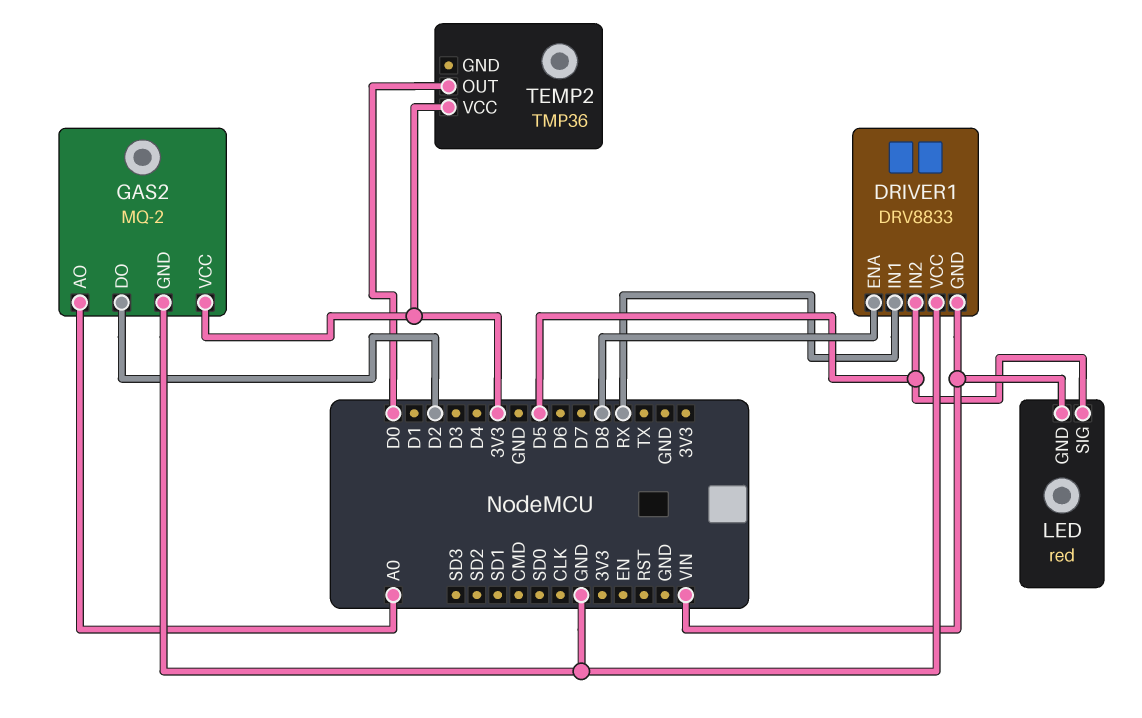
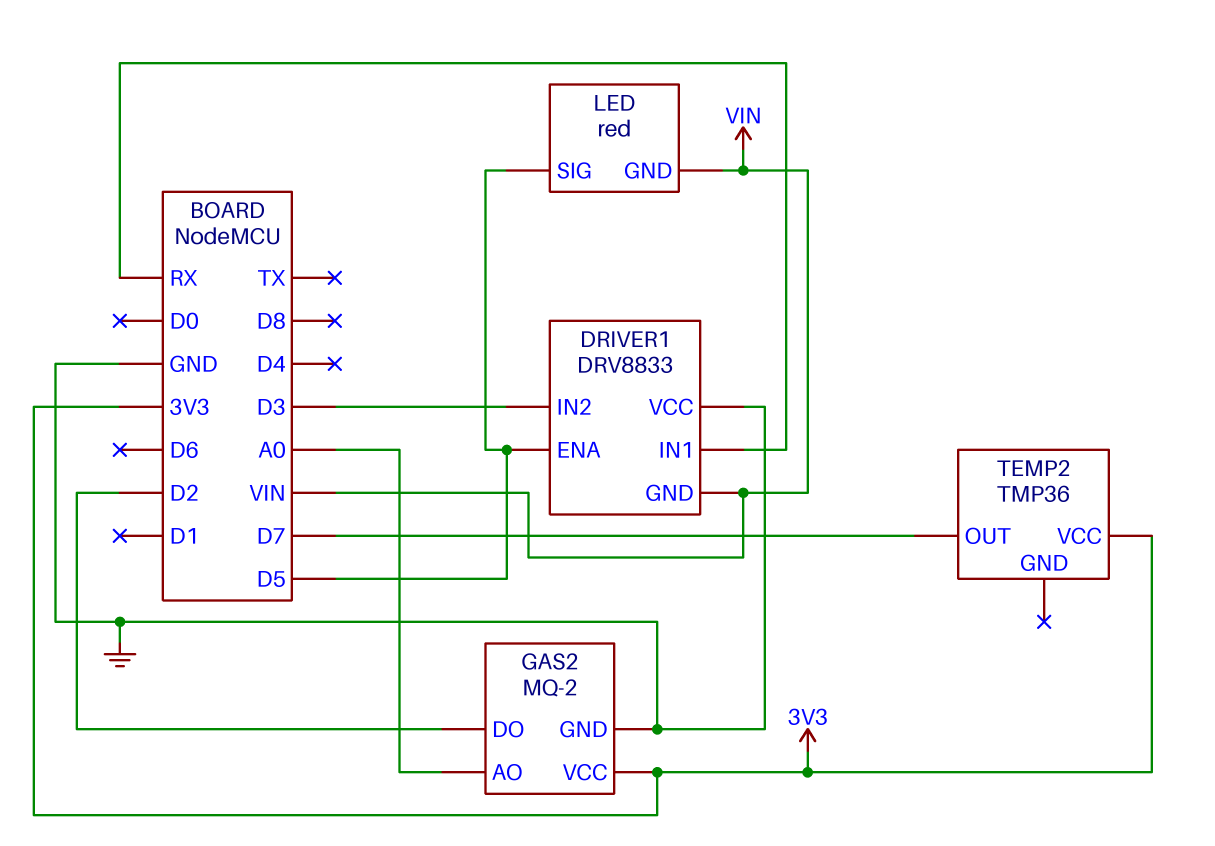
DRIVER1 pin ENA: D8 -> D5
DRIVER1 pin IN2: D5 -> D3
TEMP2 pin OUT: D0 -> D7

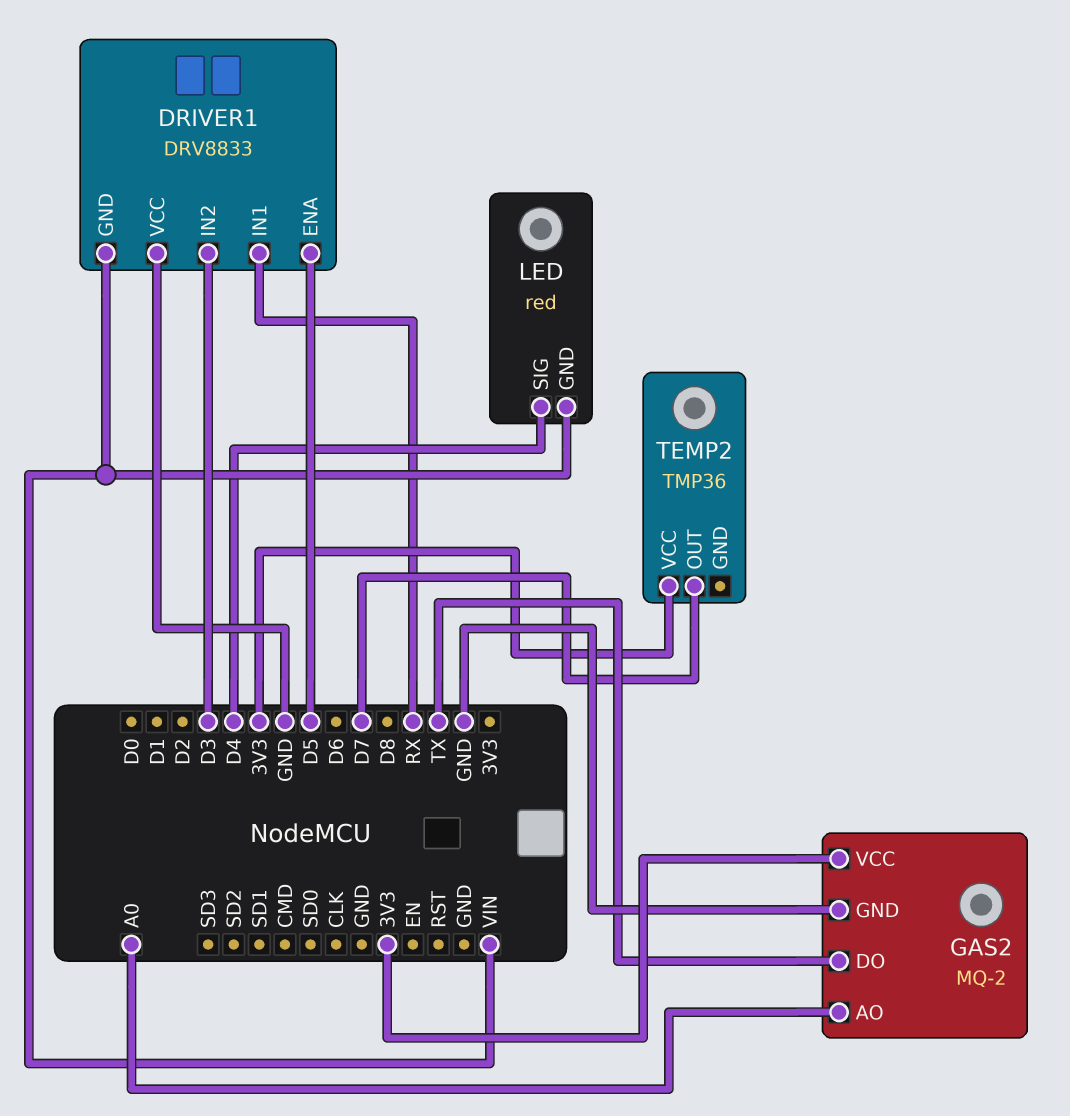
GAS2 pin DO: D2 -> TX
LED pin SIG: D5 -> D4

